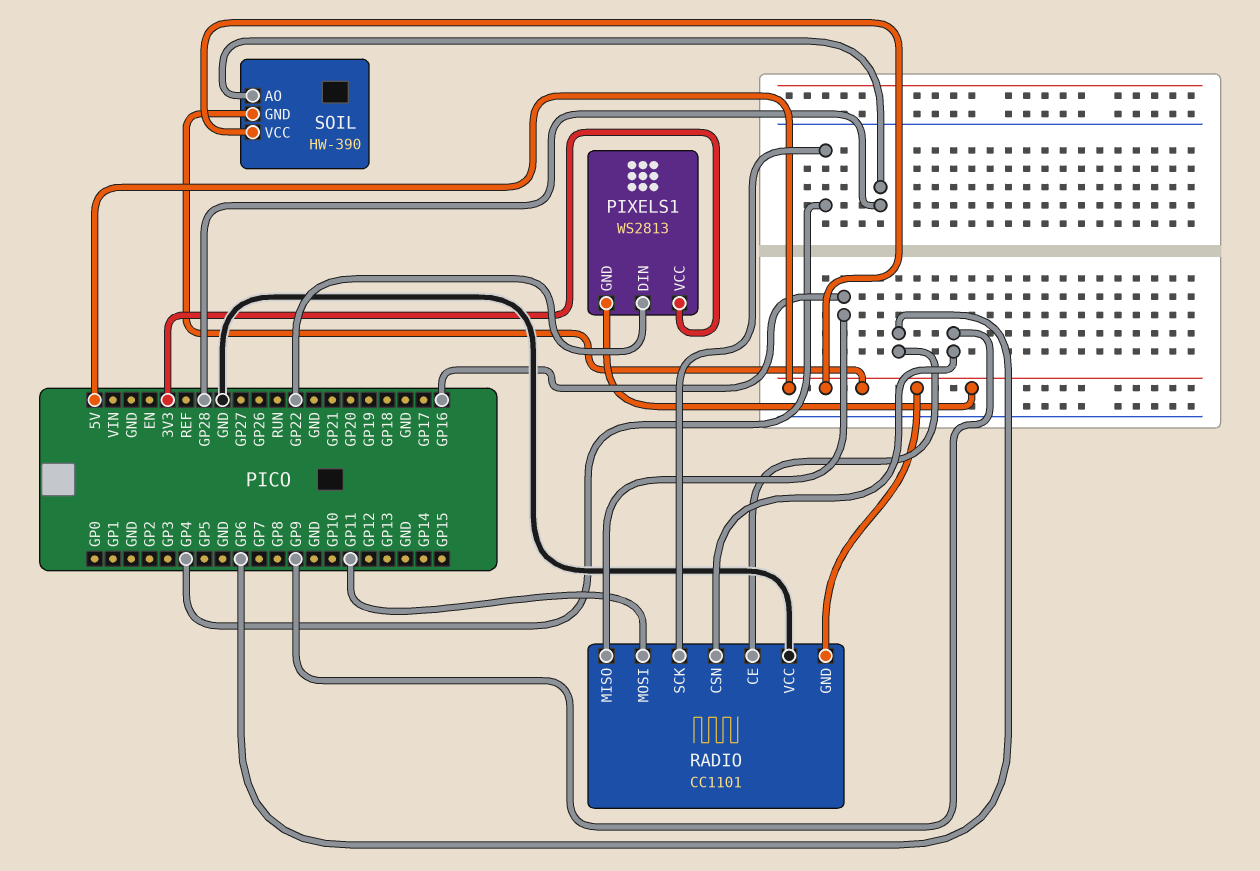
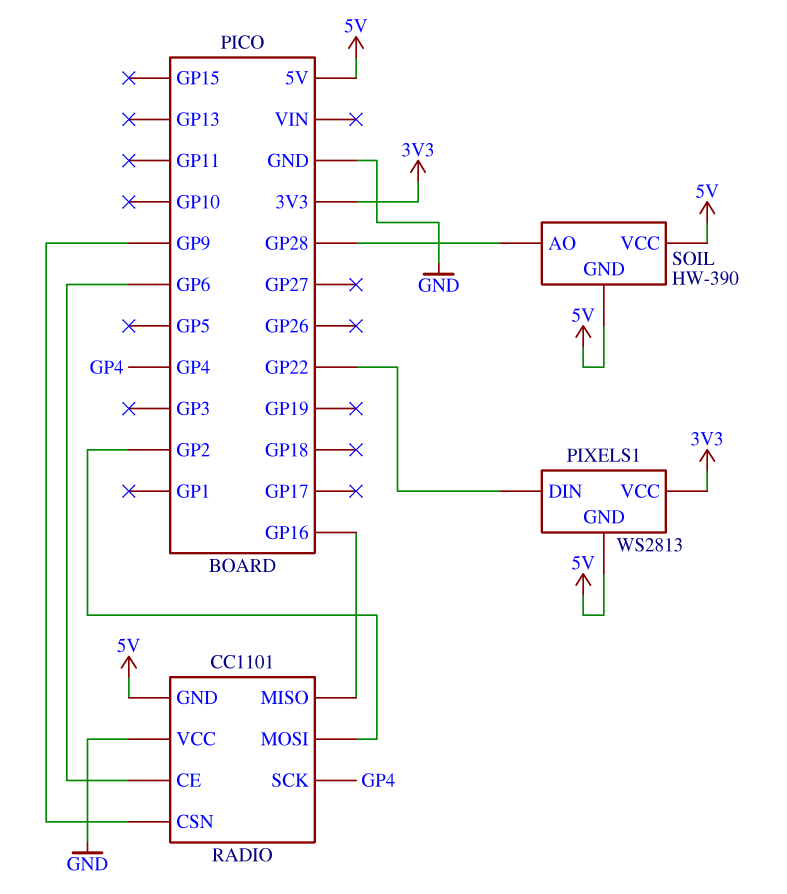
RADIO pin MOSI: GP11 -> GP2

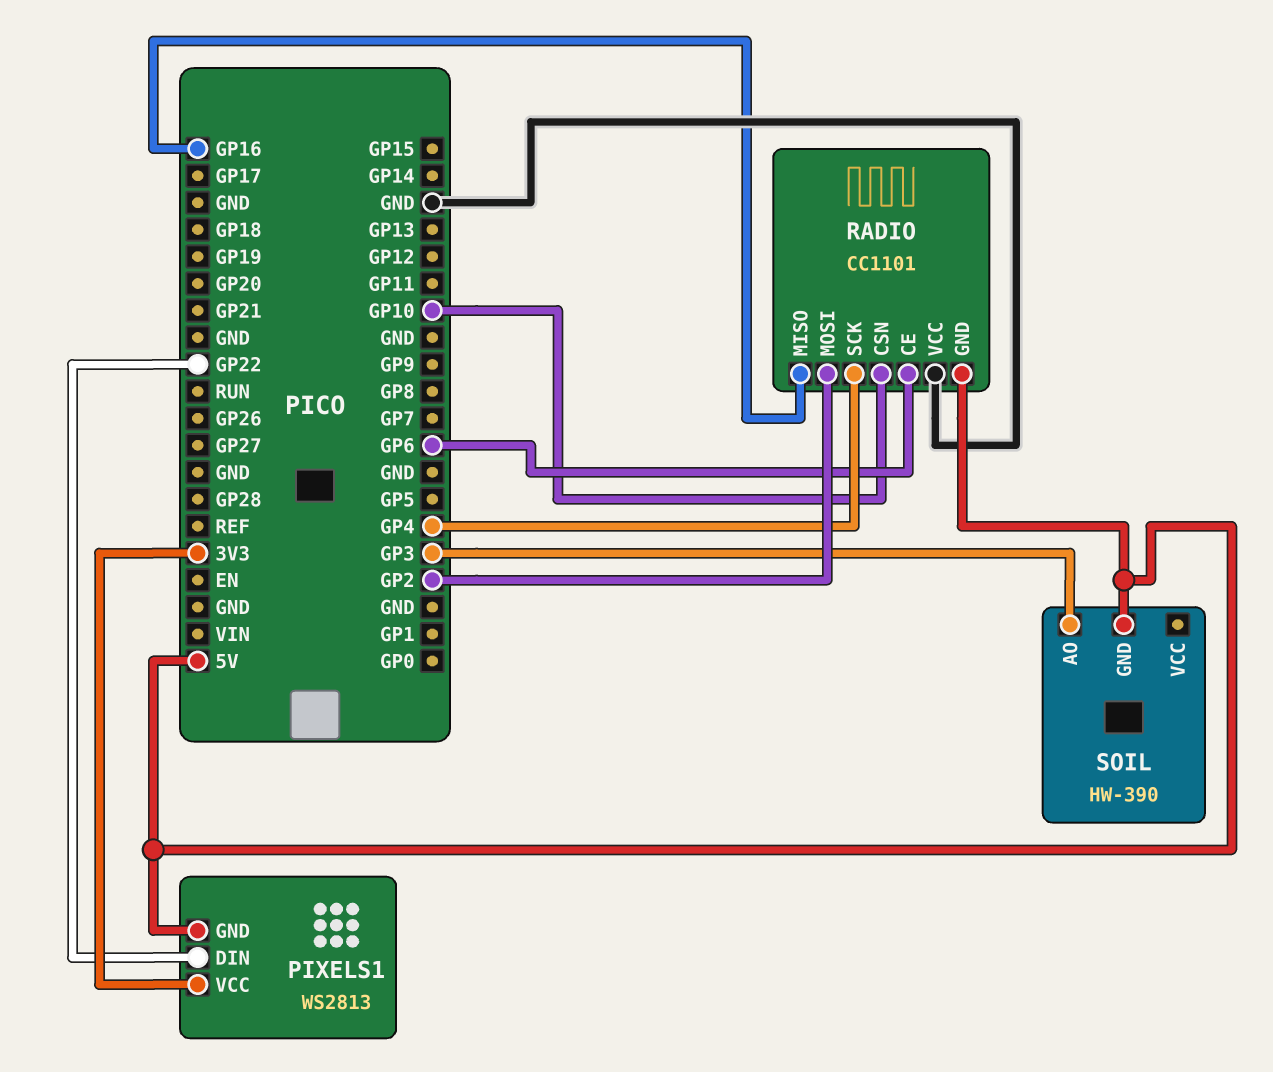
RADIO pin CSN: GP9 -> GP10
SOIL pin AO: GP28 -> GP3
SOIL pin VCC: 5V -> none

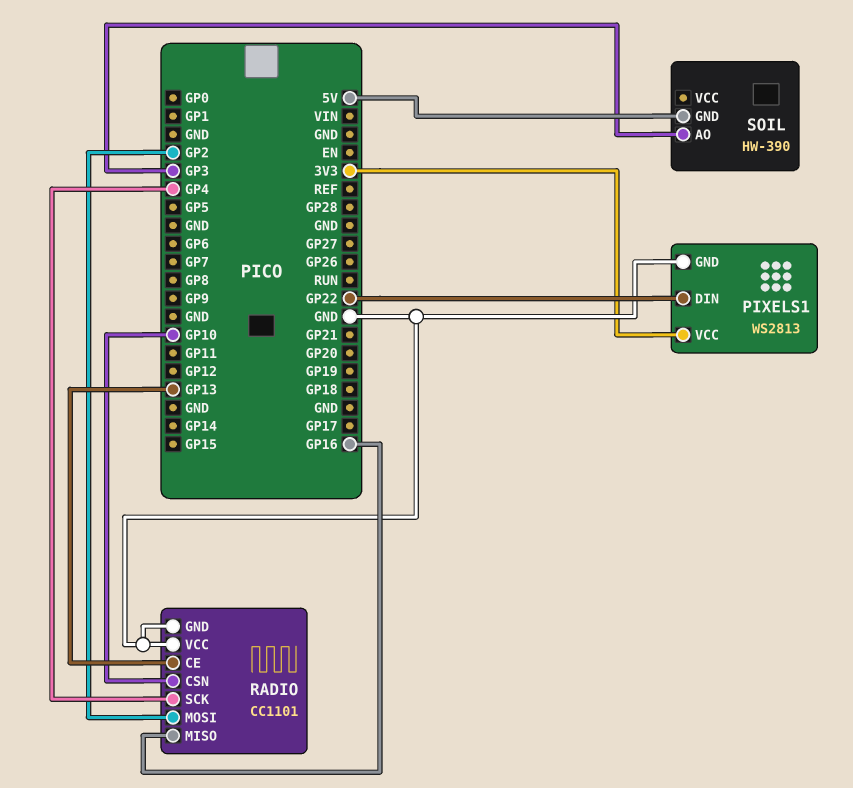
PIXELS1 pin GND: 5V -> GND
RADIO pin CE: GP6 -> GP13
RADIO pin GND: 5V -> GND

